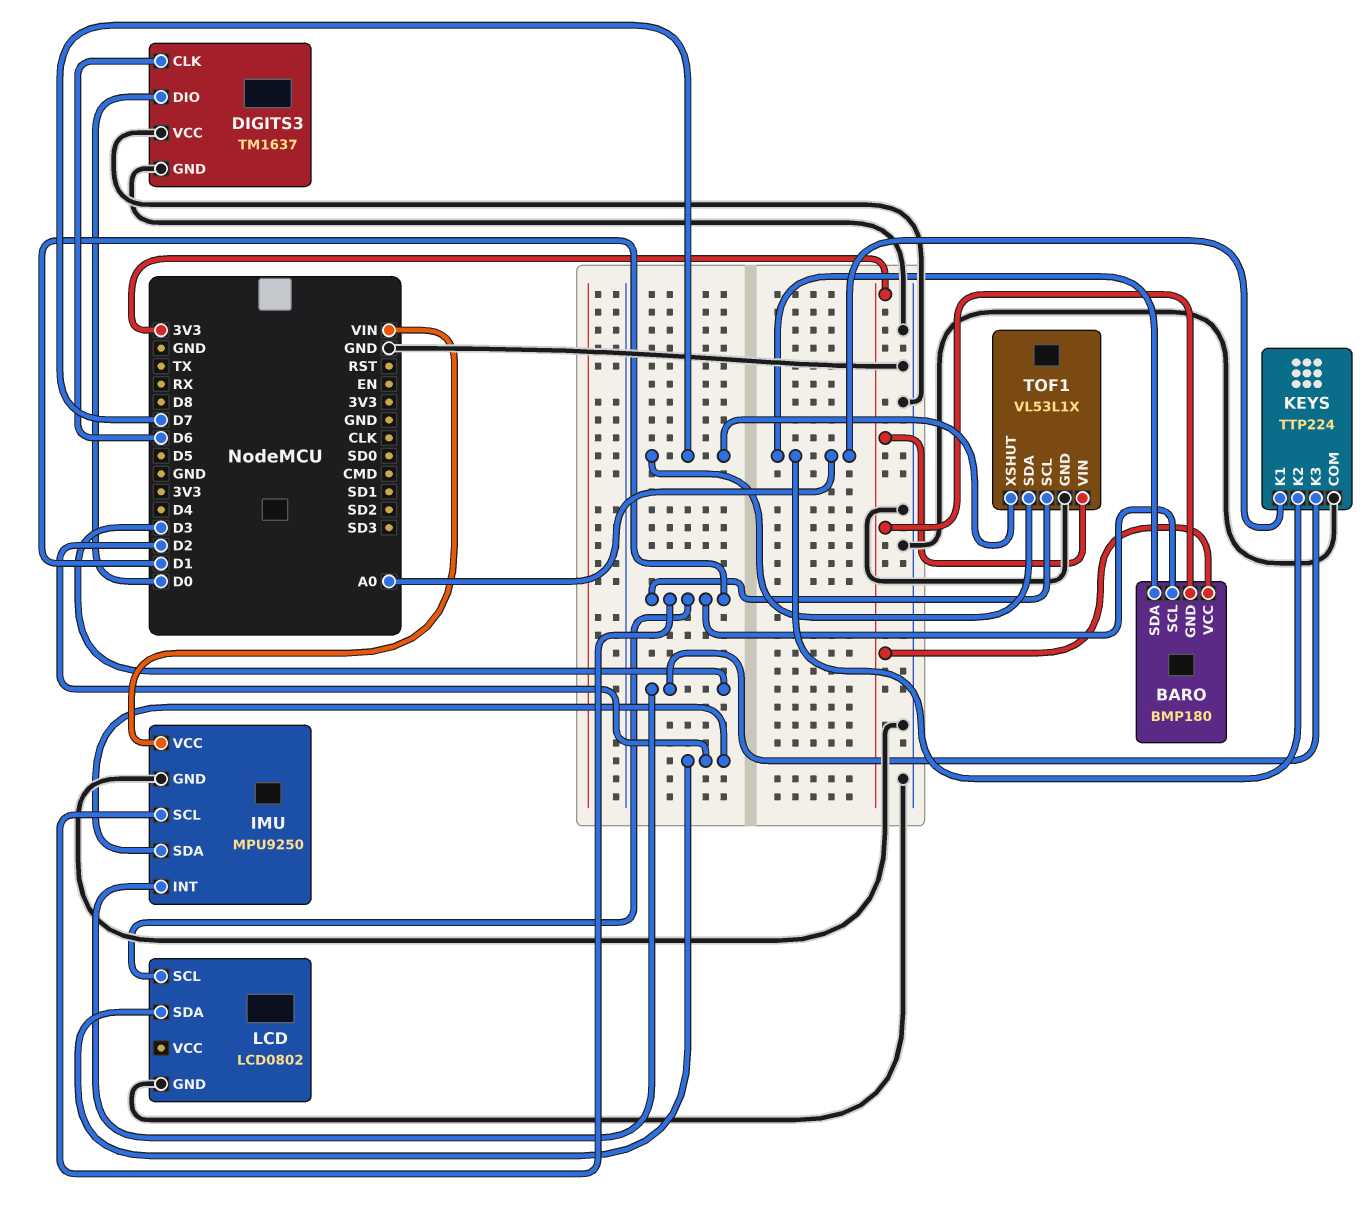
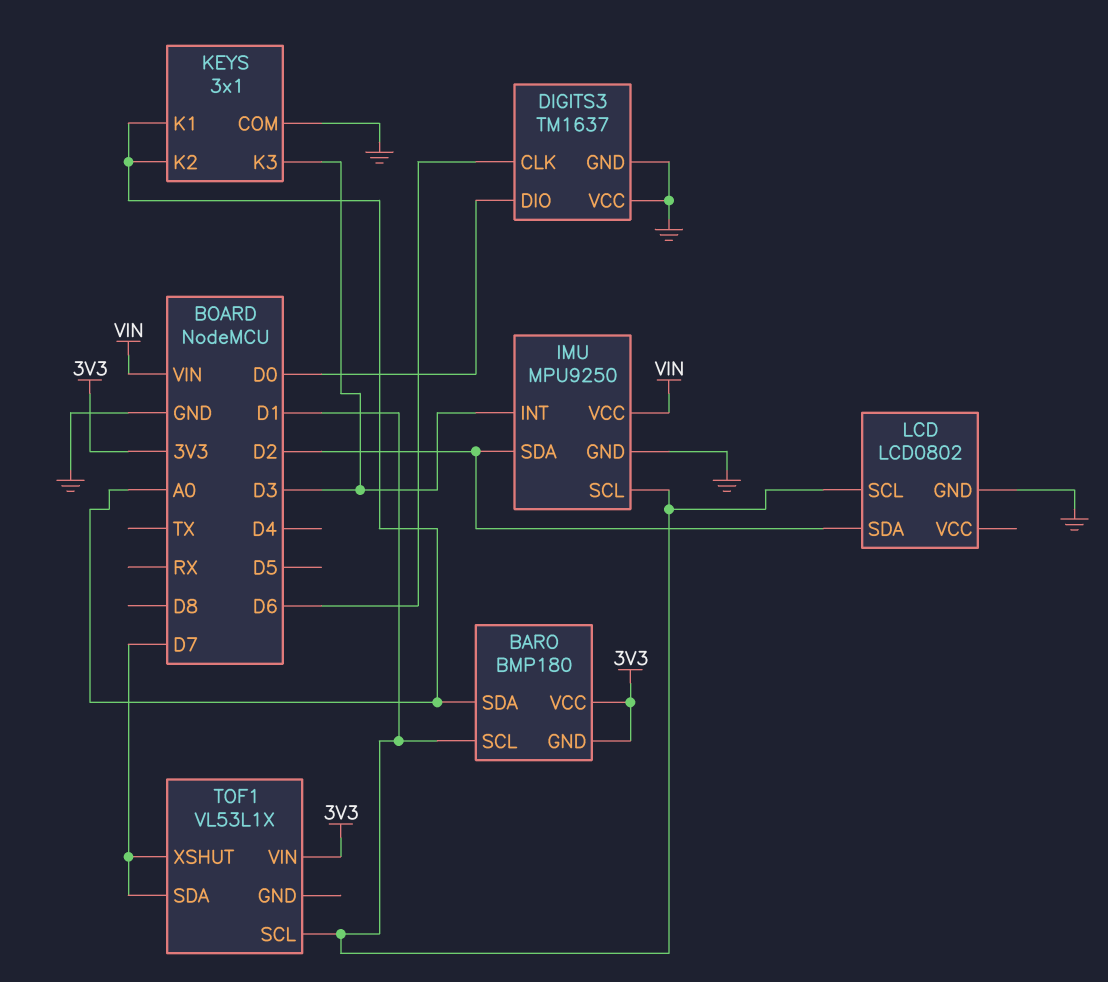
KEYS: TTP224 -> 3x1
TOF1 pin GND: GND -> none

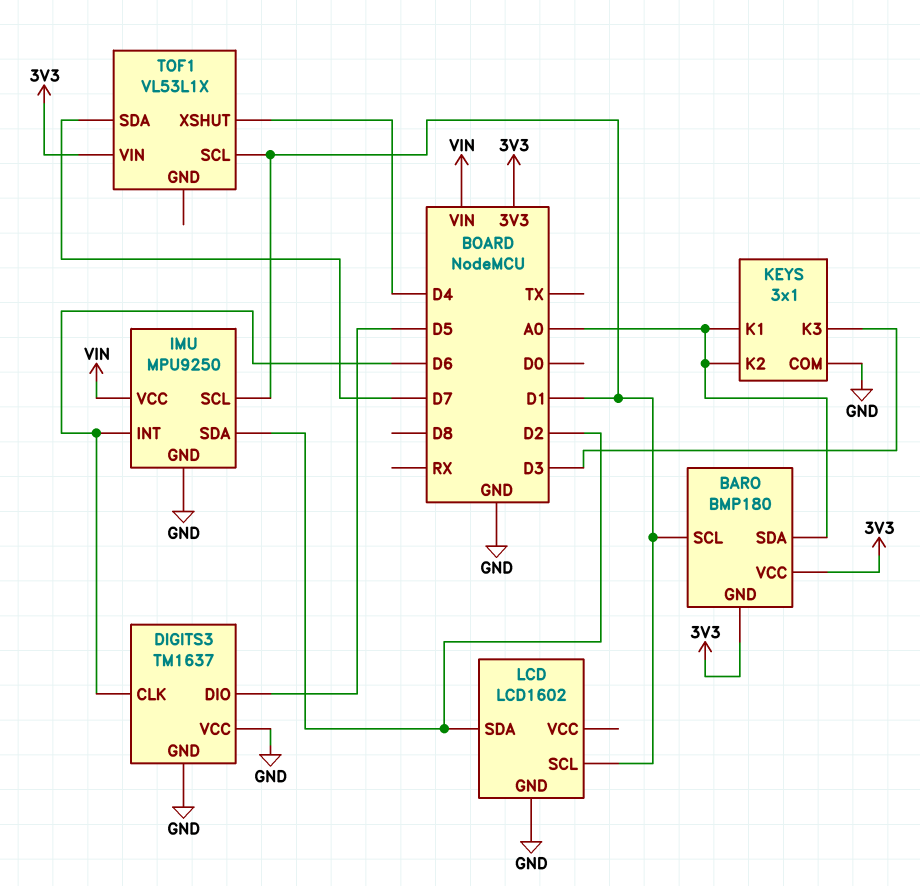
DIGITS3 pin DIO: D0 -> D5
IMU pin INT: D3 -> D6
LCD: LCD0802 -> LCD1602
TOF1 pin XSHUT: D7 -> D4

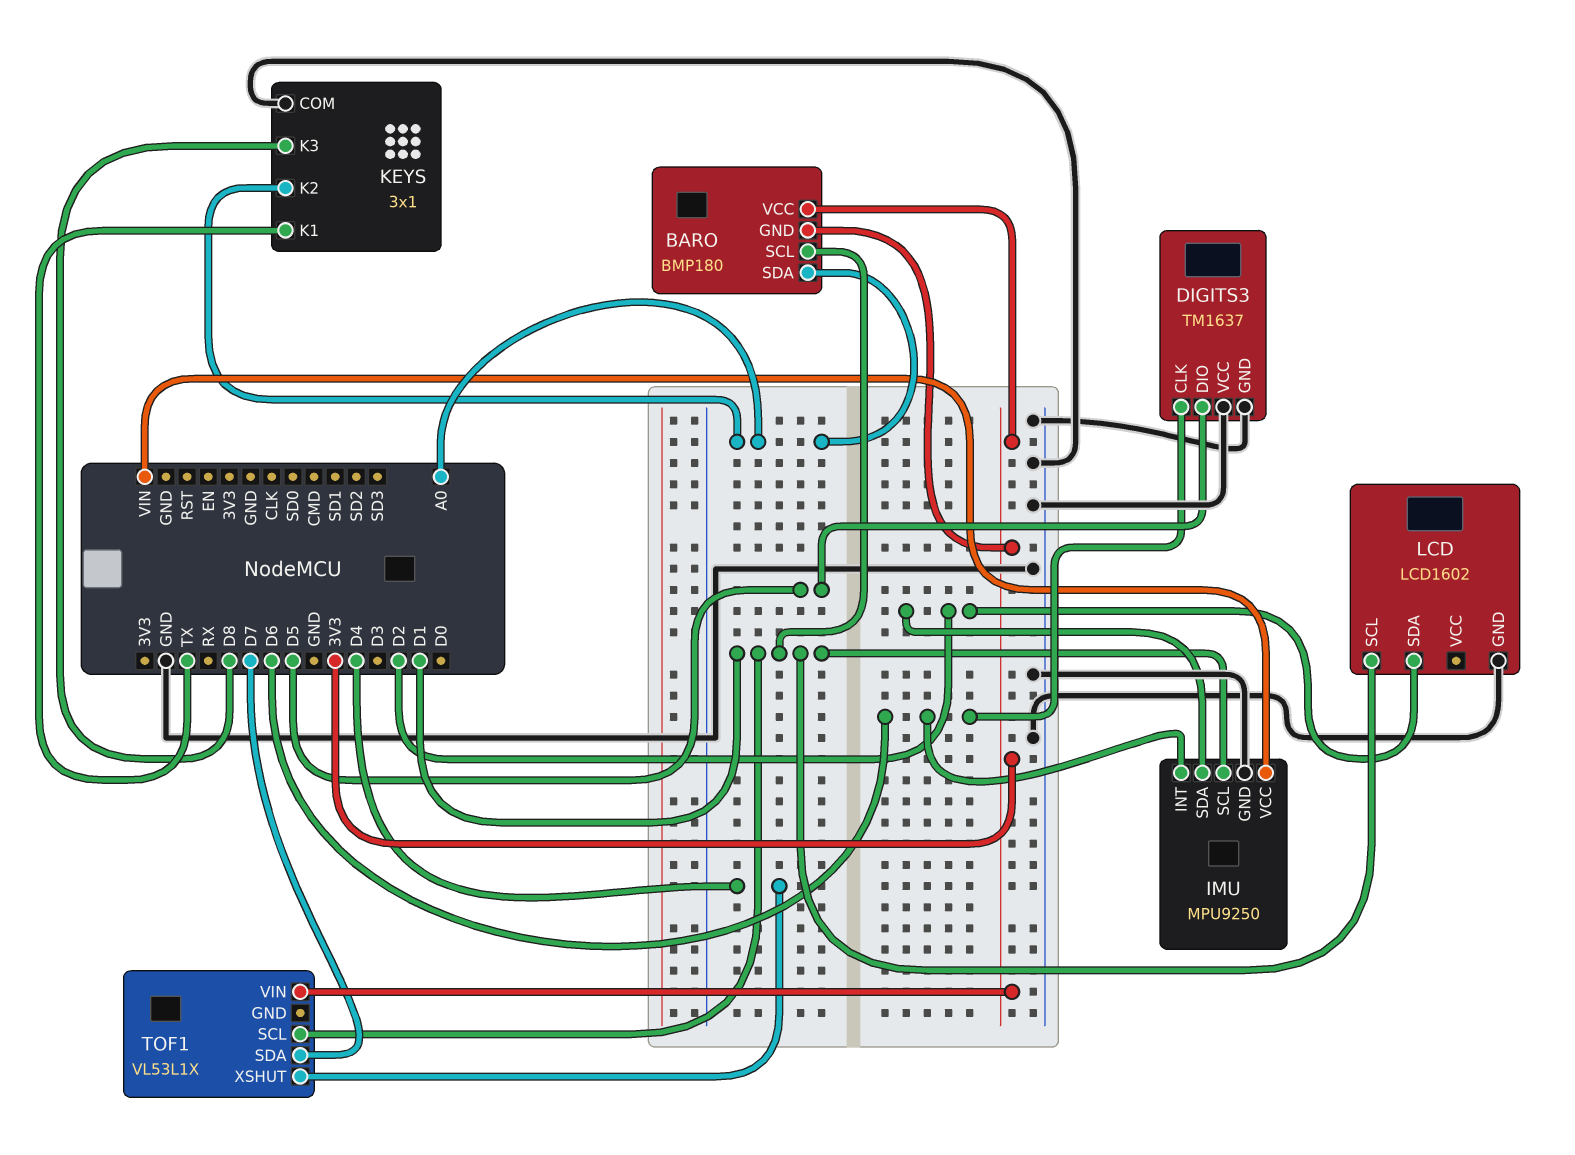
KEYS pin K1: A0 -> TX
KEYS pin K3: D3 -> D8

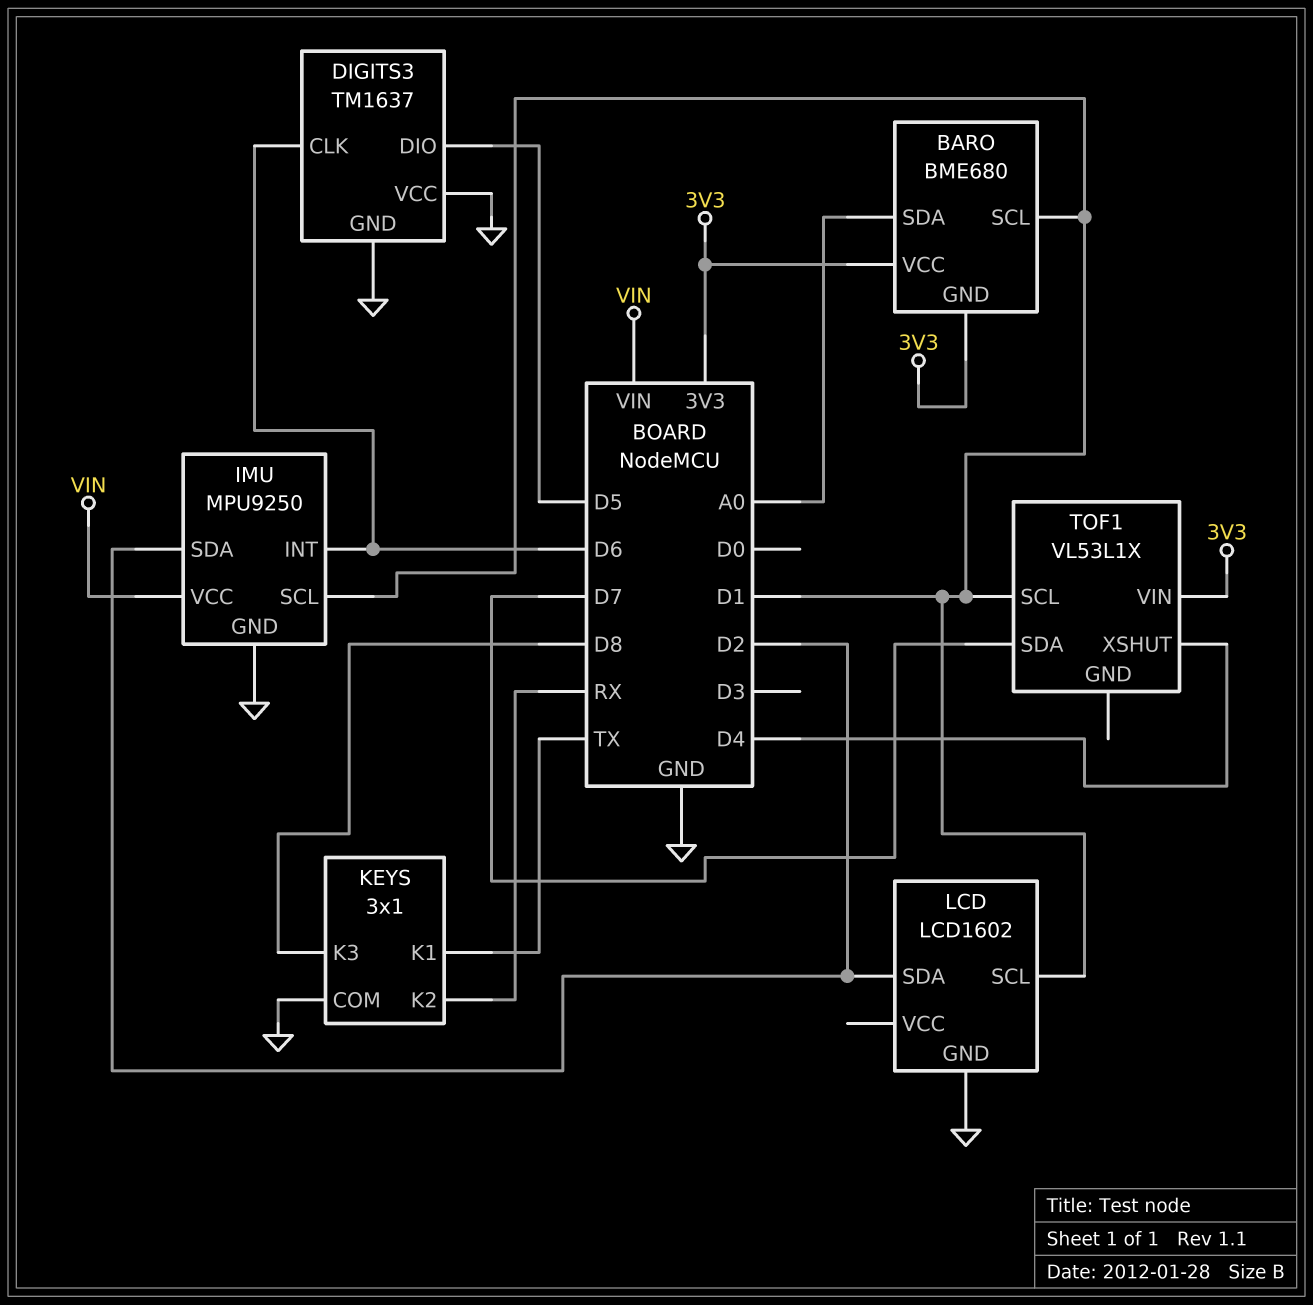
BARO: BMP180 -> BME680
KEYS pin K2: A0 -> RX

